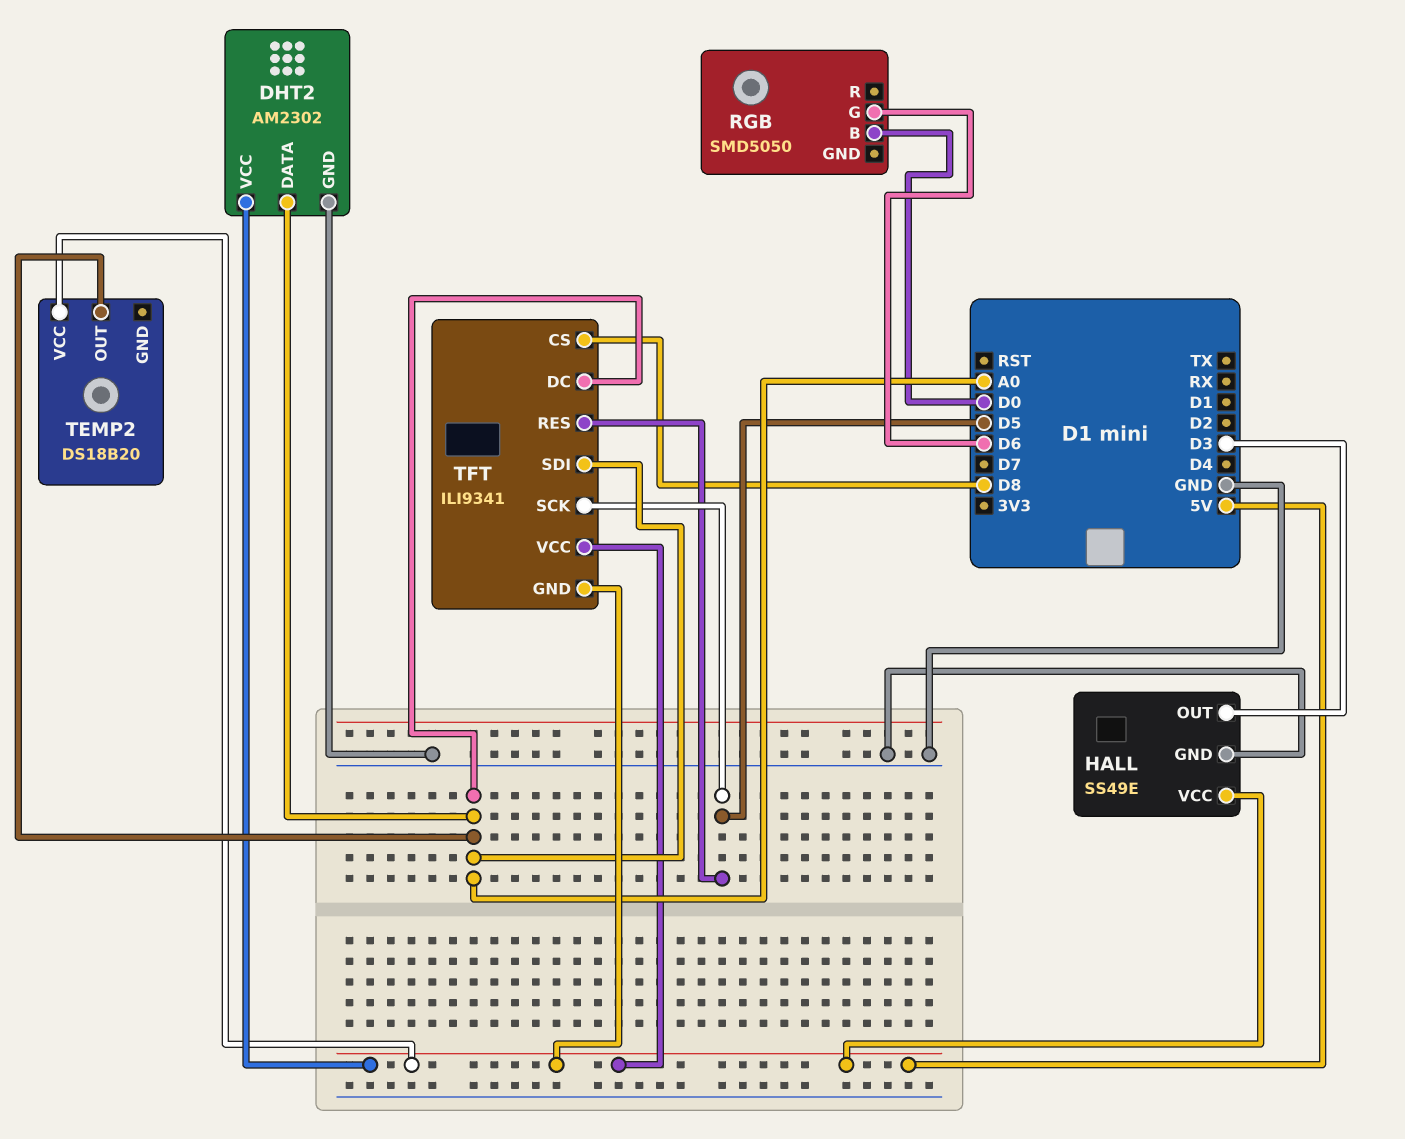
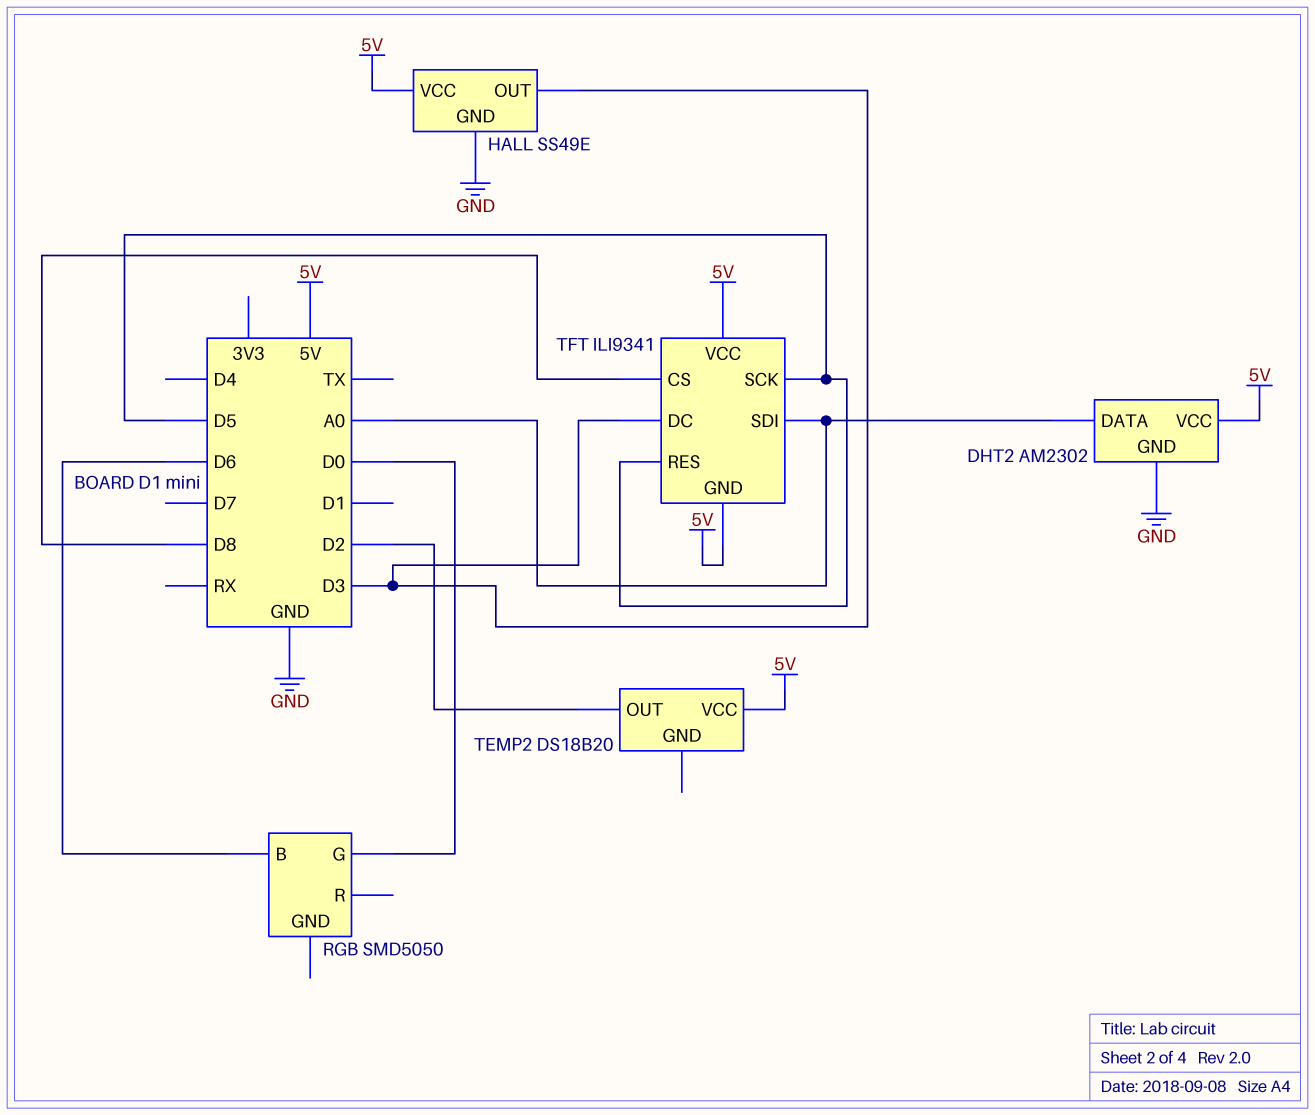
RGB pin B: D0 -> D6
RGB pin G: D6 -> D0
TEMP2 pin OUT: A0 -> D2
TFT pin DC: A0 -> D3

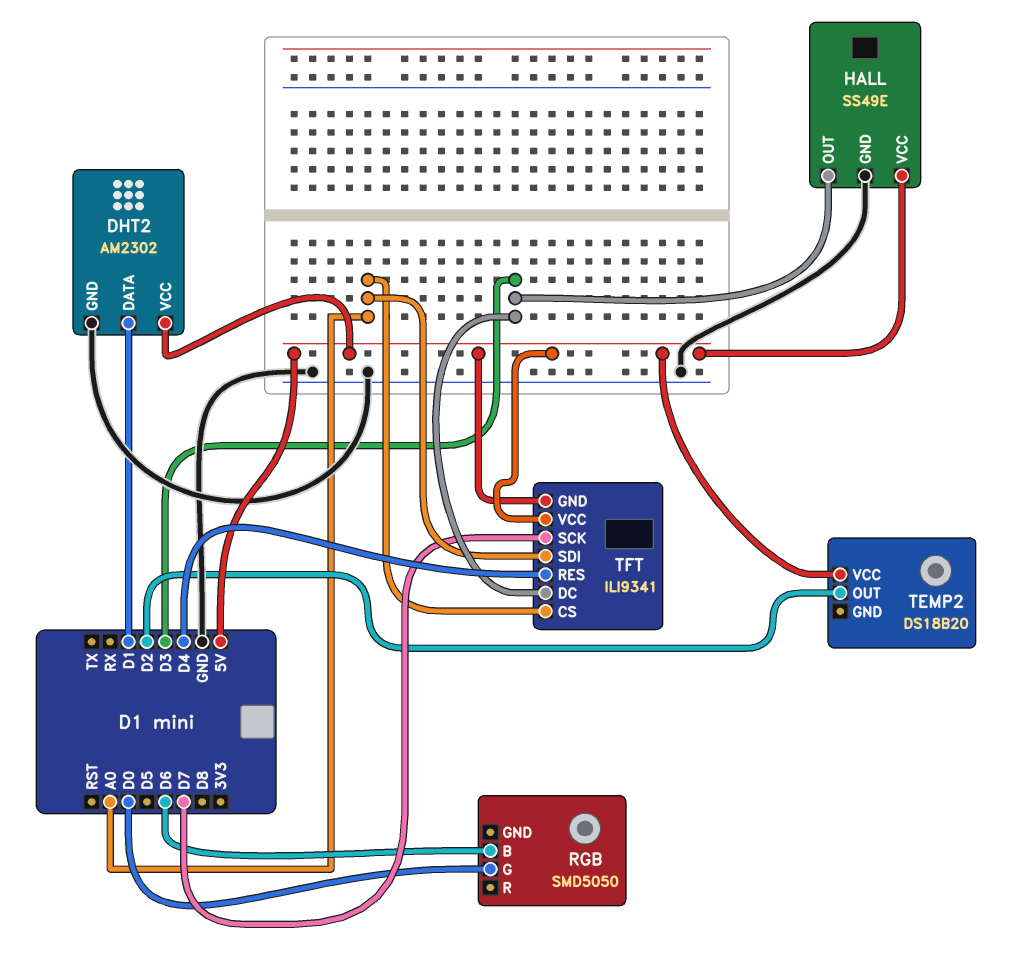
DHT2 pin DATA: A0 -> D1
TFT pin CS: D8 -> A0
TFT pin RES: D5 -> D4
TFT pin SCK: D5 -> D7

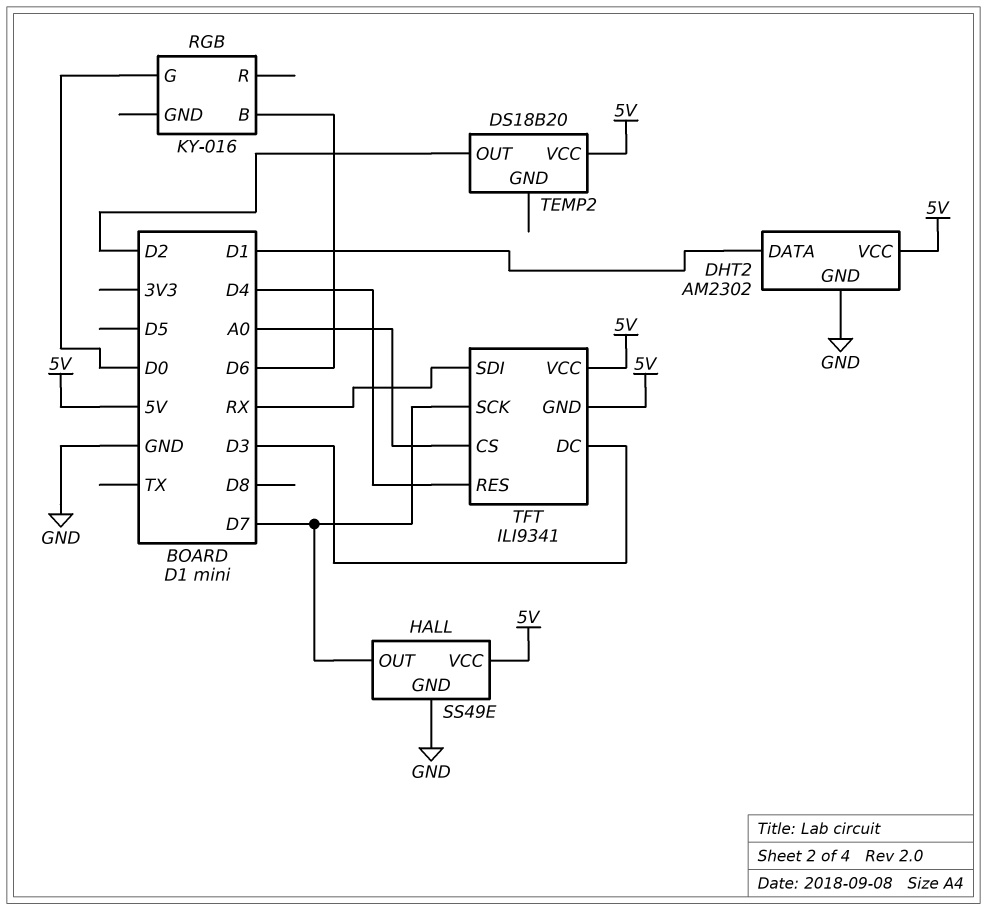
HALL pin OUT: D3 -> D7
RGB: SMD5050 -> KY-016
TFT pin SDI: A0 -> RX

